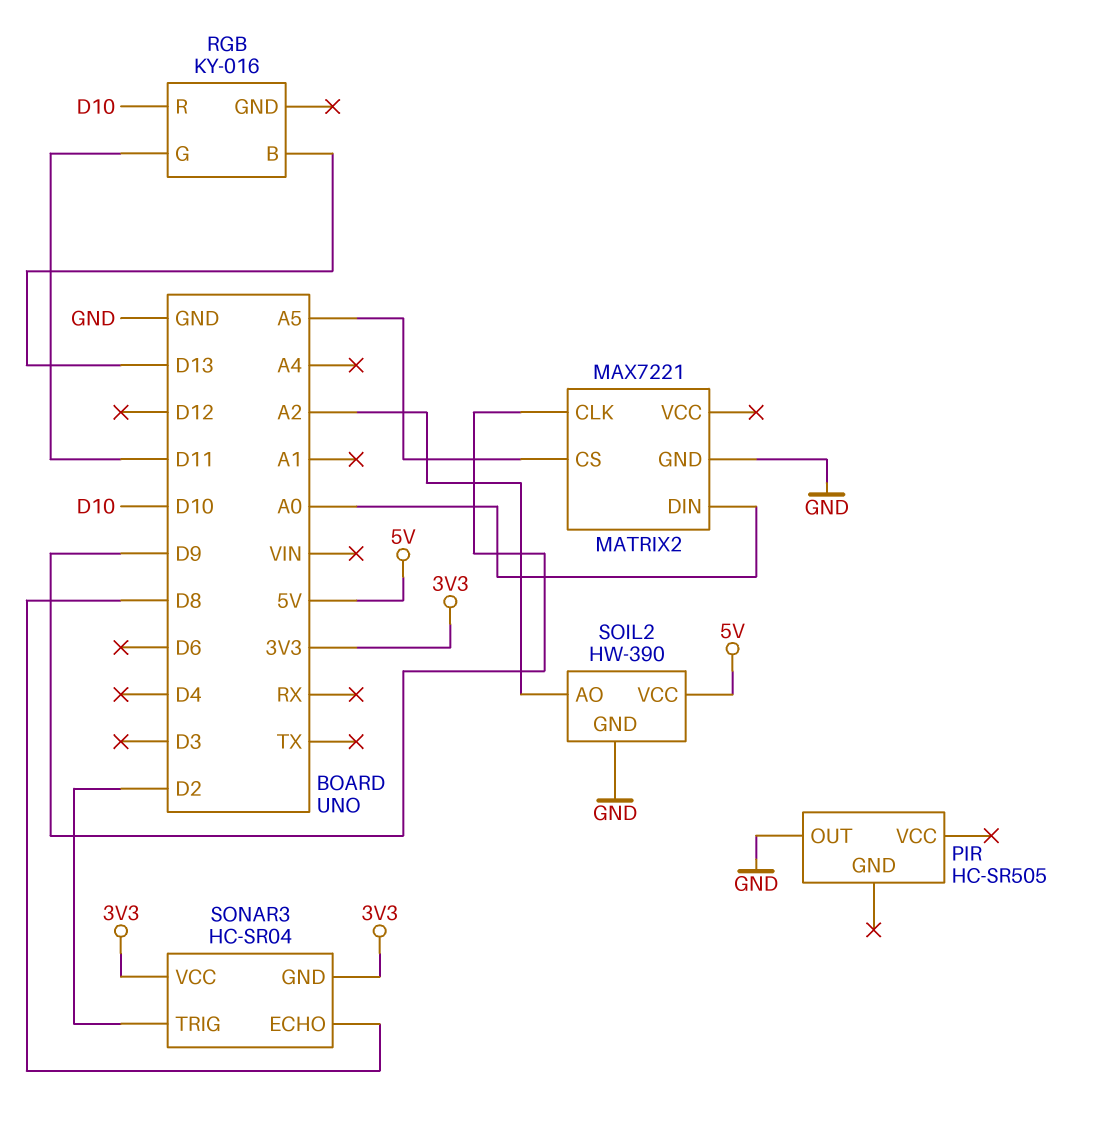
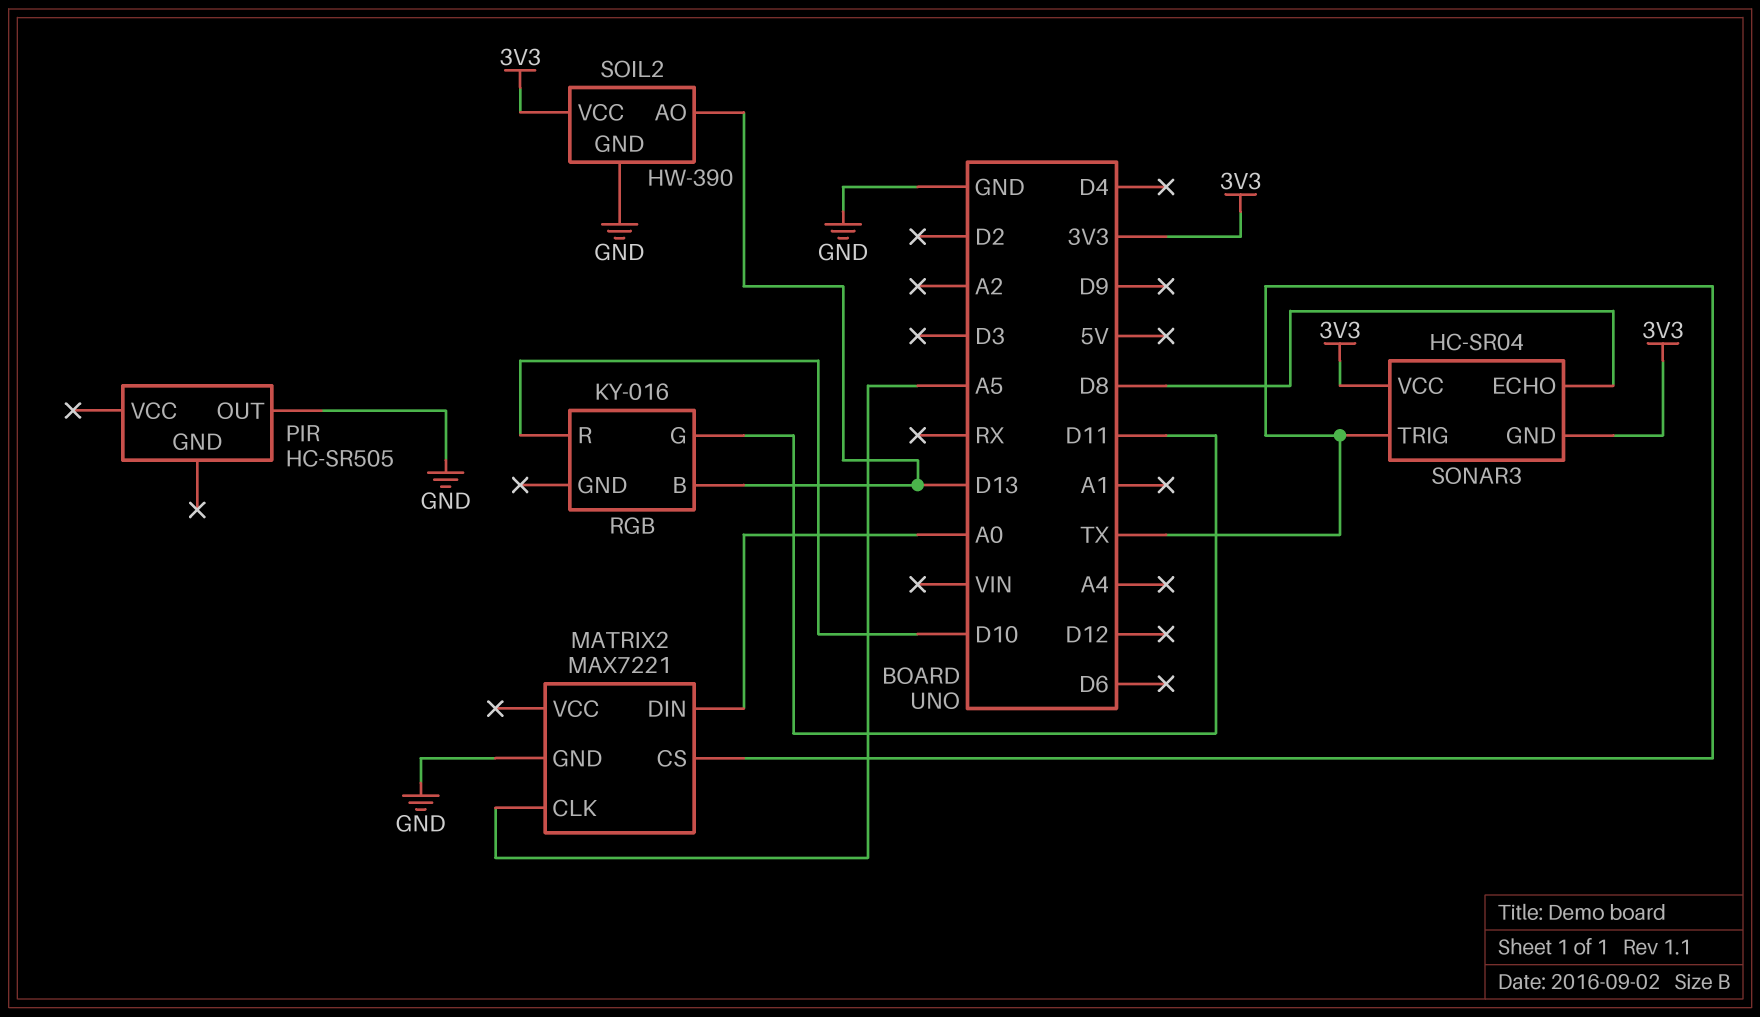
MATRIX2 pin CLK: D9 -> A5
MATRIX2 pin CS: A5 -> TX
SOIL2 pin AO: A2 -> D13
SOIL2 pin VCC: 5V -> 3V3
SONAR3 pin TRIG: D2 -> TX

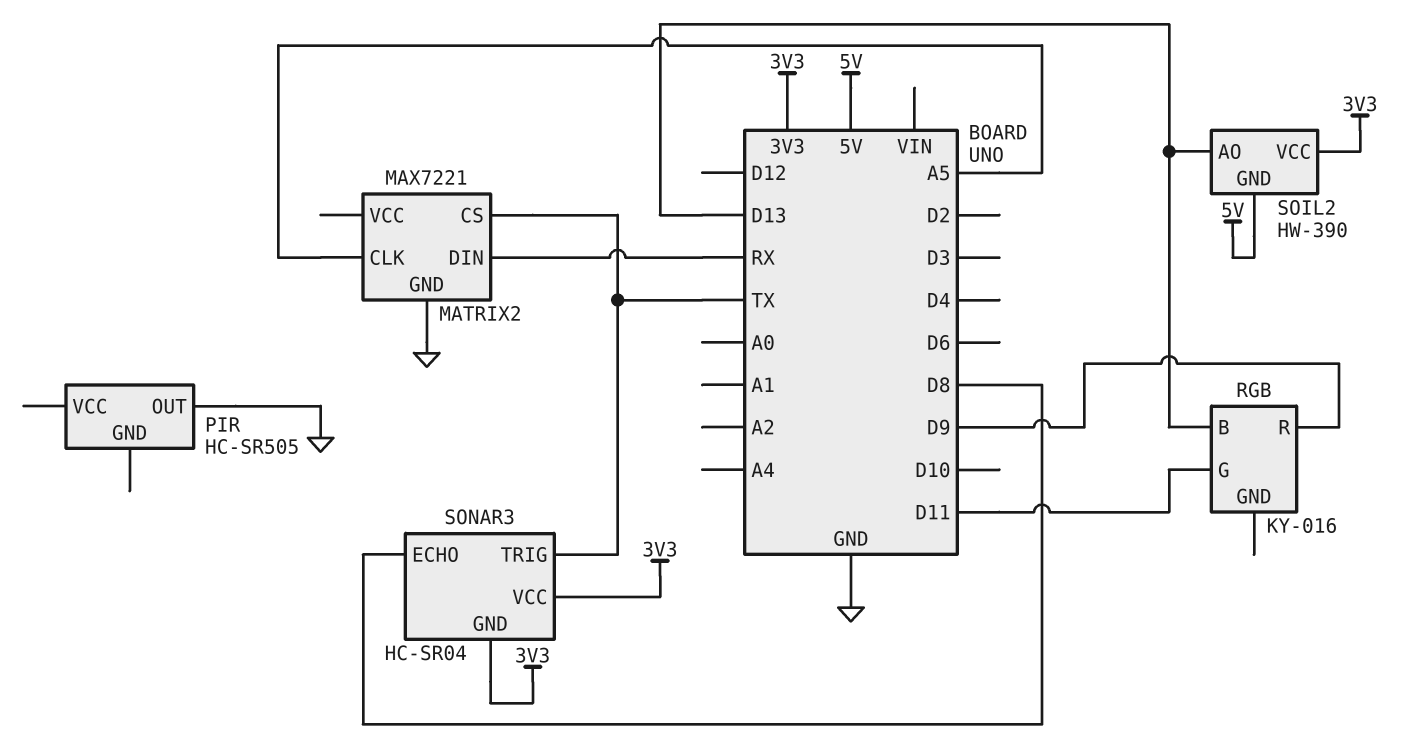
MATRIX2 pin DIN: A0 -> RX
RGB pin R: D10 -> D9
SOIL2 pin GND: GND -> 5V

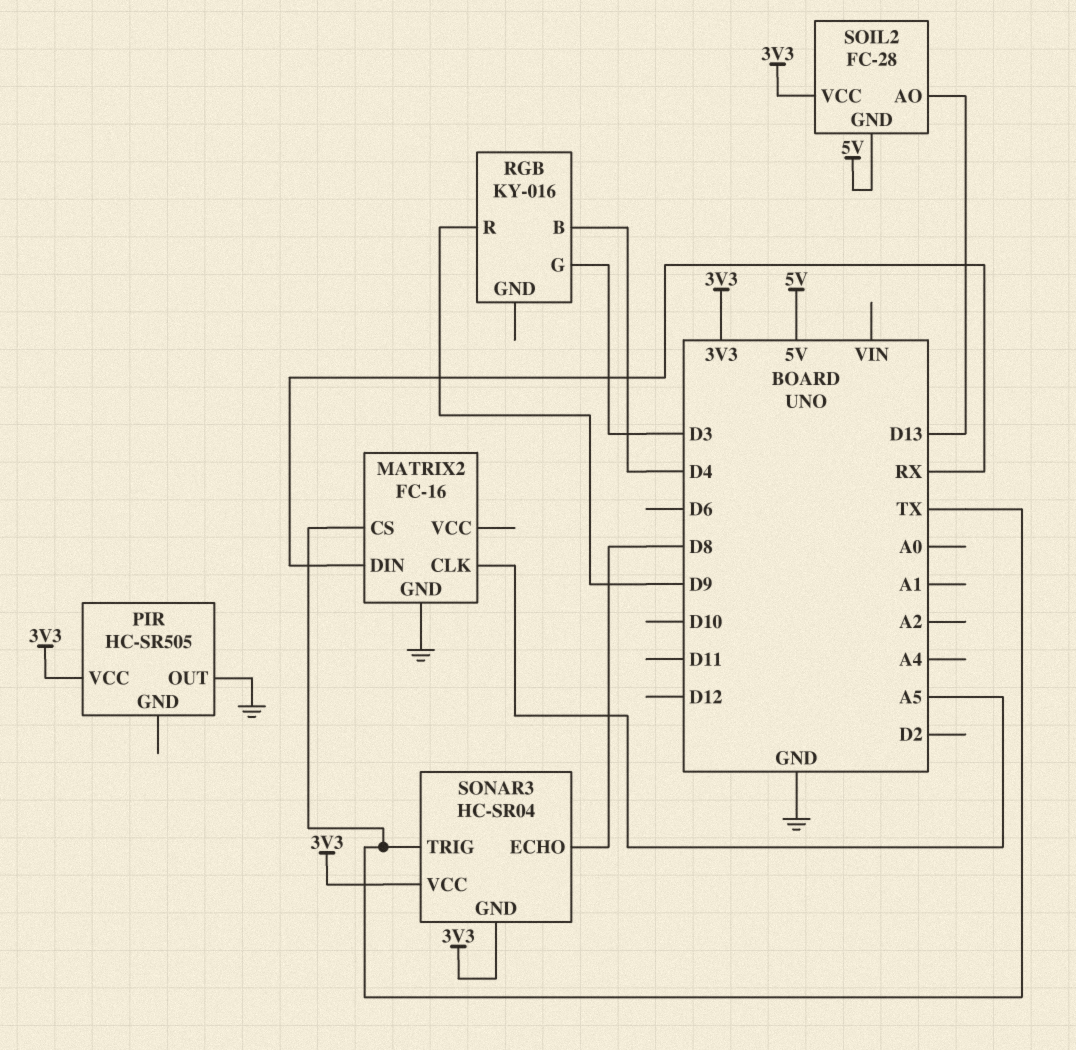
MATRIX2: MAX7221 -> FC-16
PIR pin VCC: none -> 3V3
RGB pin B: D13 -> D4
RGB pin G: D11 -> D3
SOIL2: HW-390 -> FC-28

